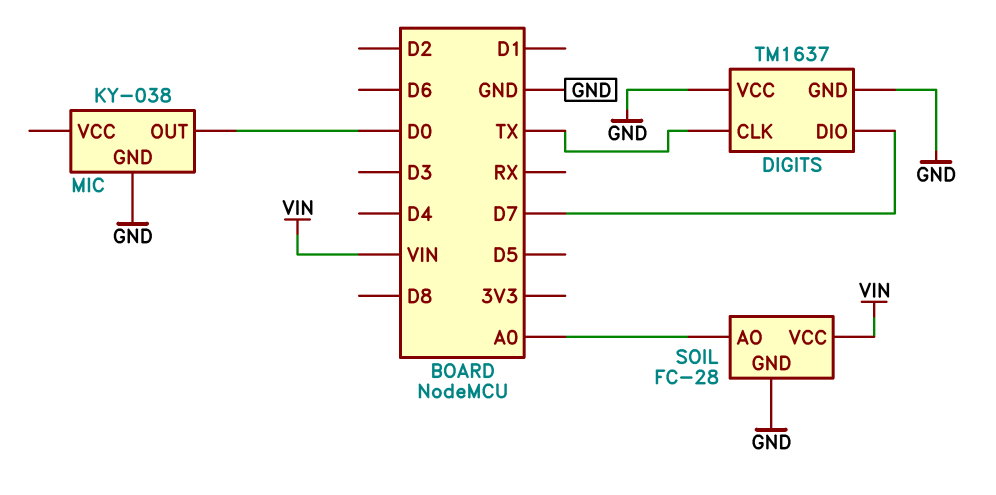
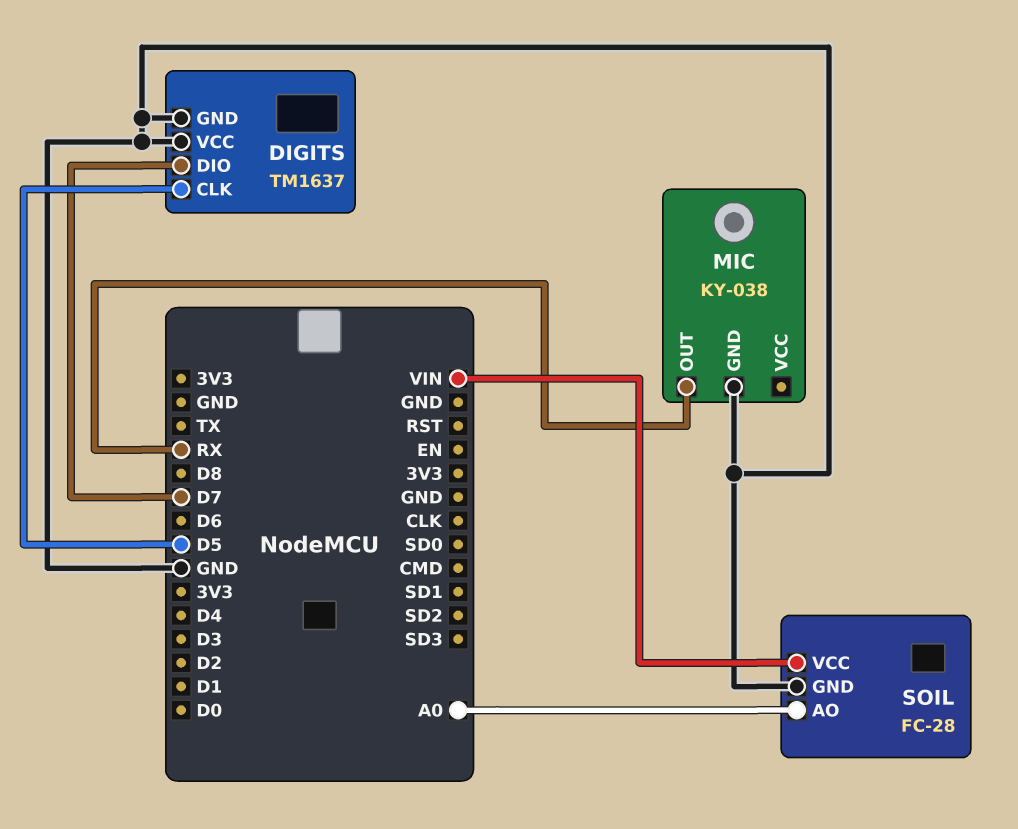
DIGITS pin CLK: TX -> D5
MIC pin OUT: D0 -> RX

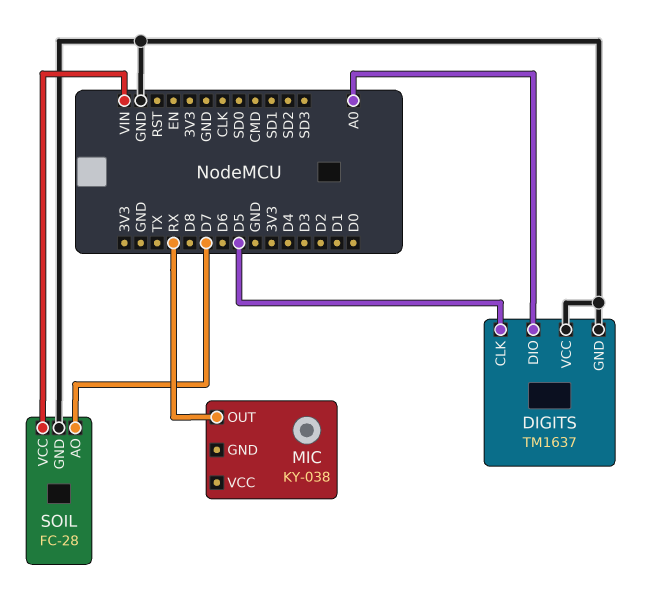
DIGITS pin DIO: D7 -> A0
MIC pin GND: GND -> none
SOIL pin AO: A0 -> D7

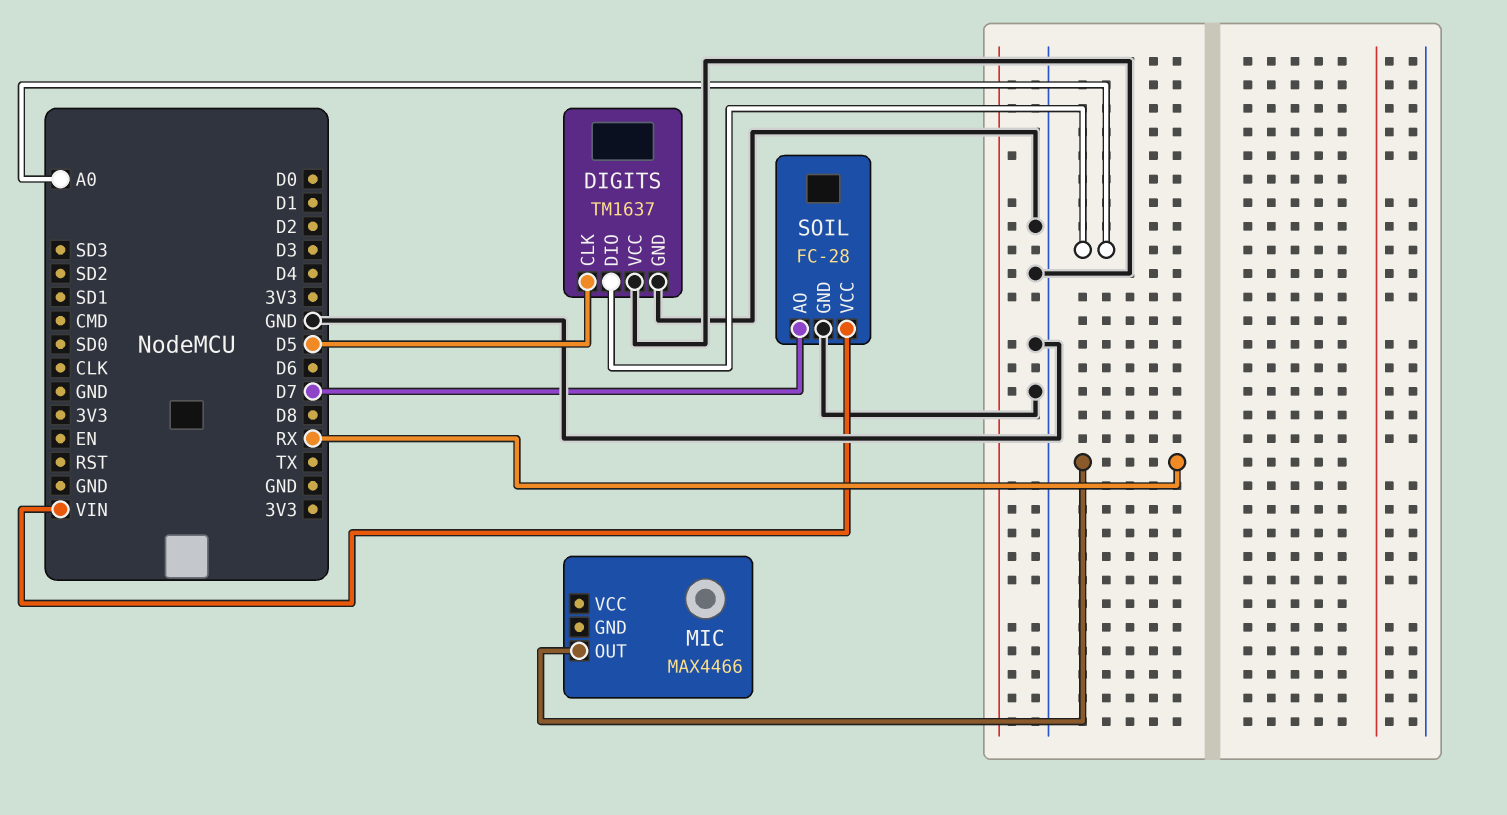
MIC: KY-038 -> MAX4466

